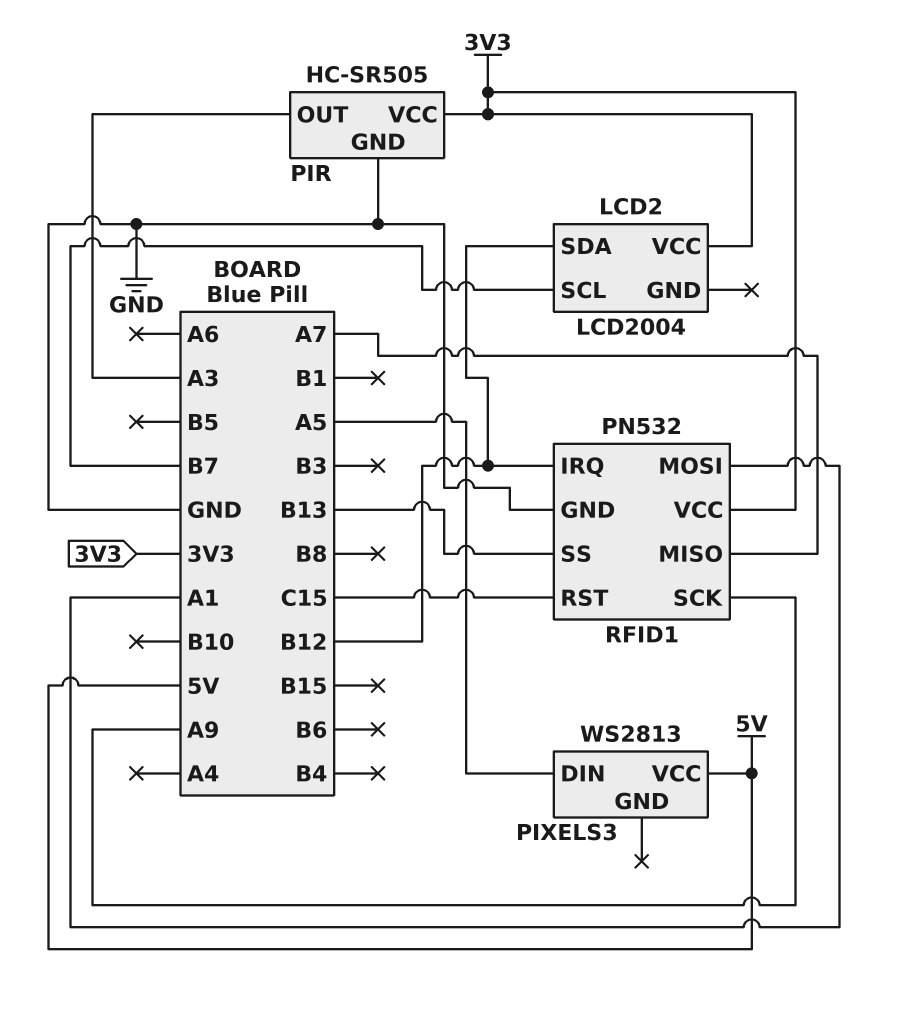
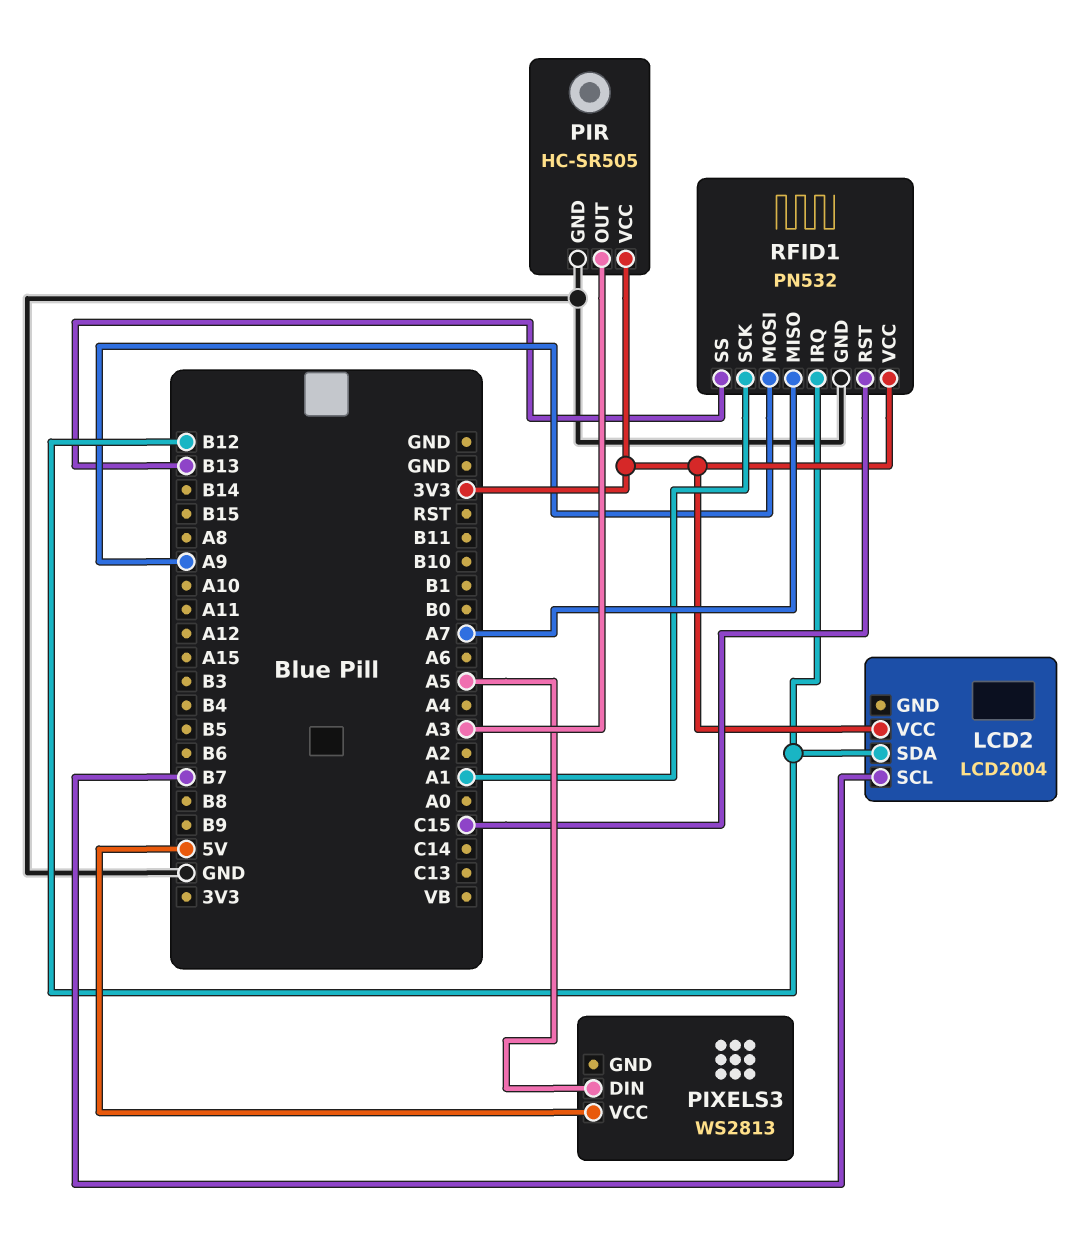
RFID1 pin MOSI: A1 -> A9
RFID1 pin SCK: A9 -> A1

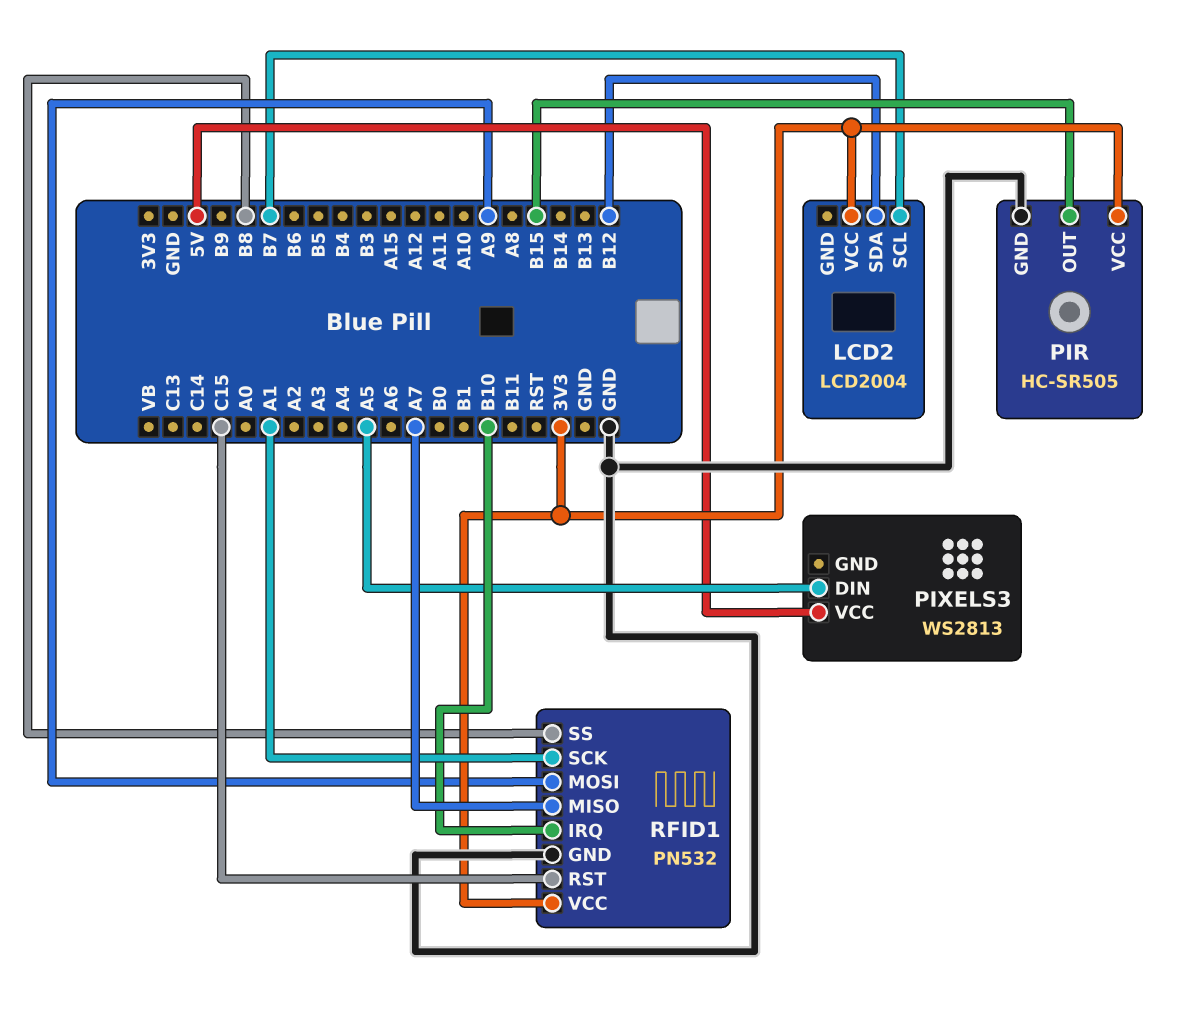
PIR pin OUT: A3 -> B15
RFID1 pin IRQ: B12 -> B10
RFID1 pin SS: B13 -> B8

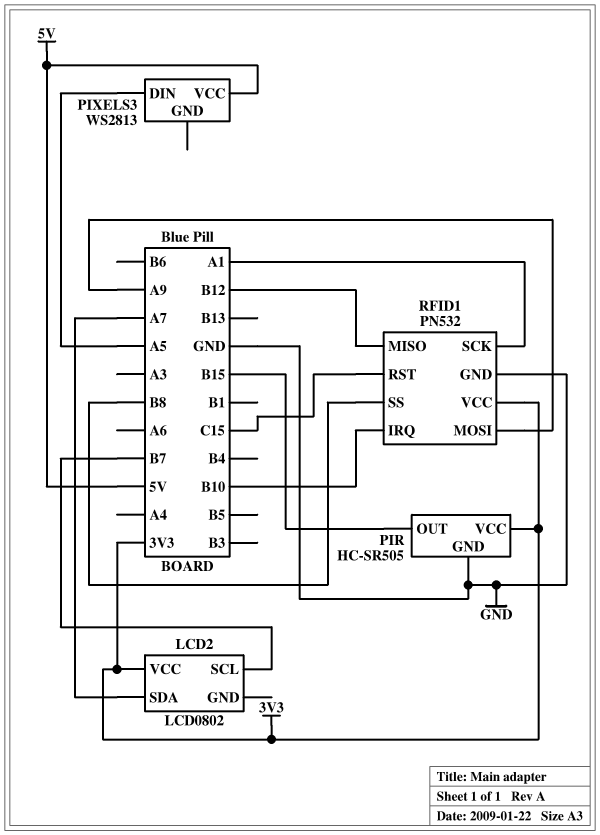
LCD2: LCD2004 -> LCD0802
LCD2 pin SDA: B12 -> A7
RFID1 pin MISO: A7 -> B12

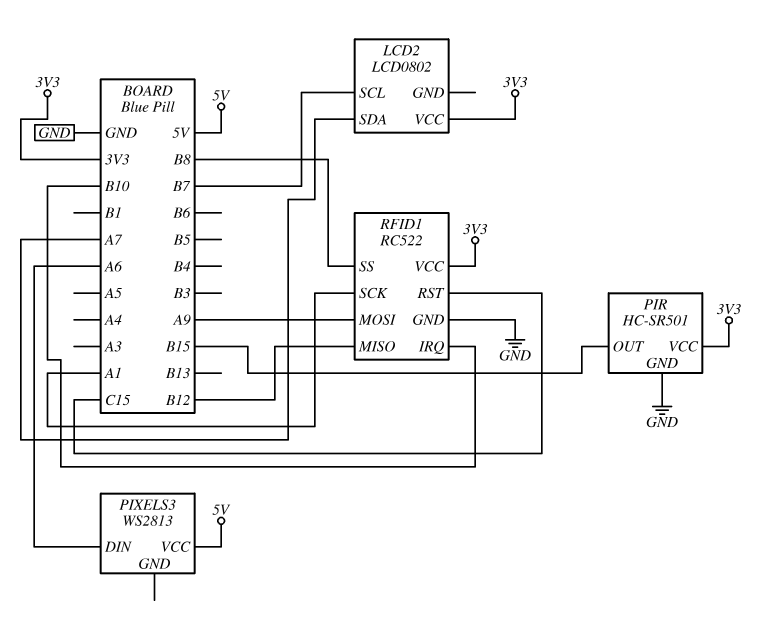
PIR: HC-SR505 -> HC-SR501
PIXELS3 pin DIN: A5 -> A6
RFID1: PN532 -> RC522

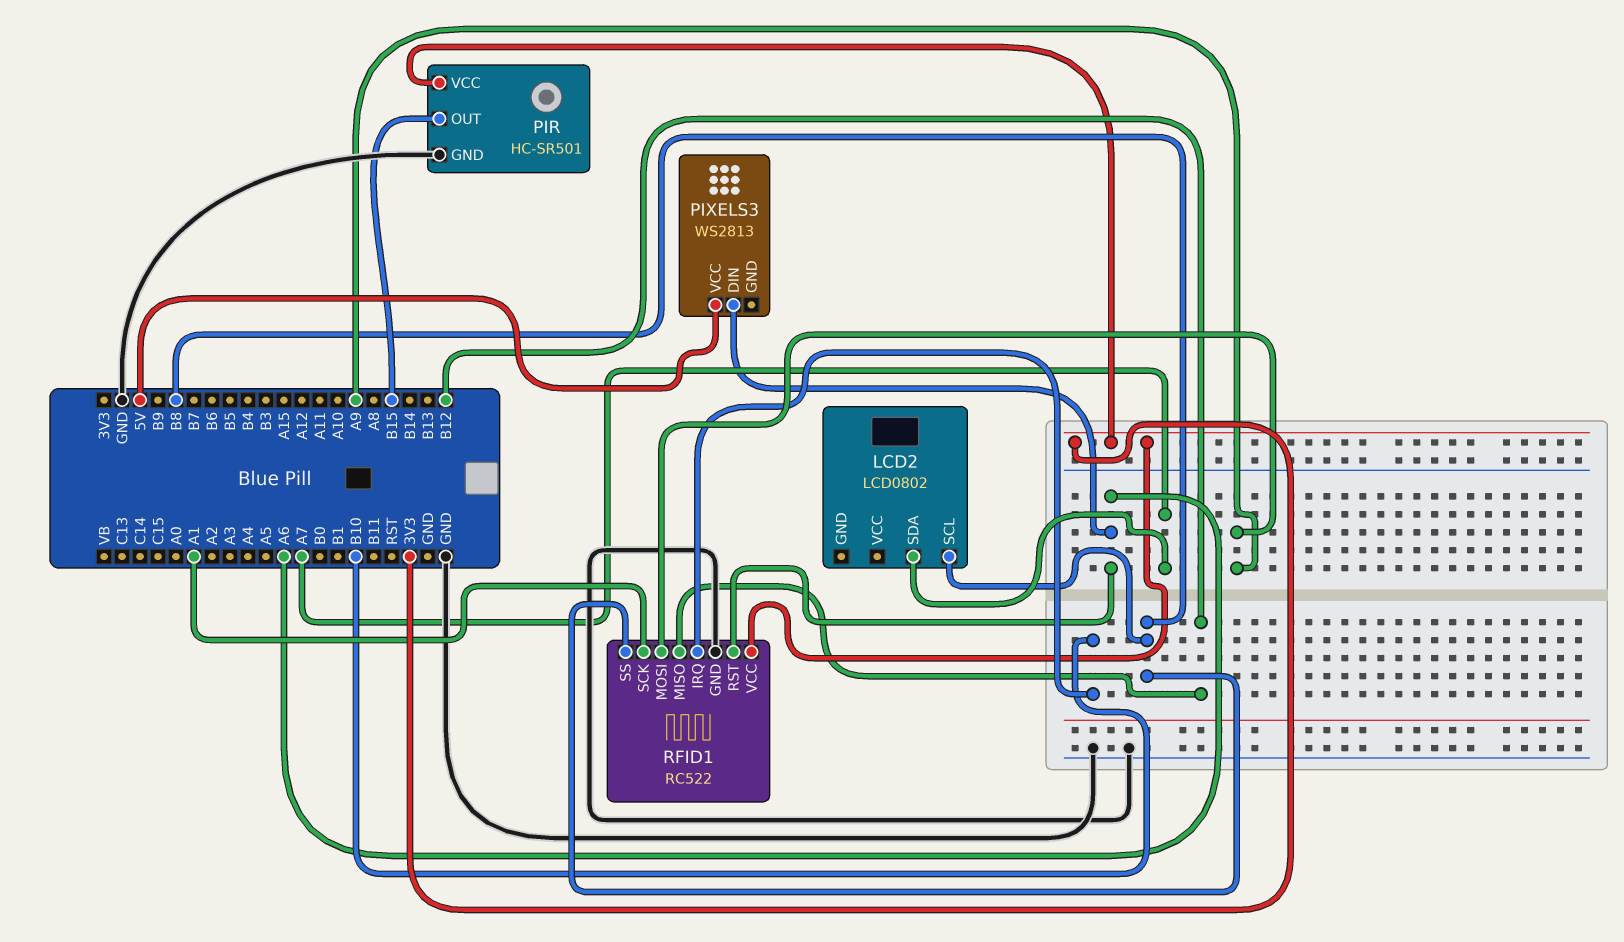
LCD2 pin SCL: B7 -> B8
LCD2 pin VCC: 3V3 -> none
RFID1 pin RST: C15 -> A6

